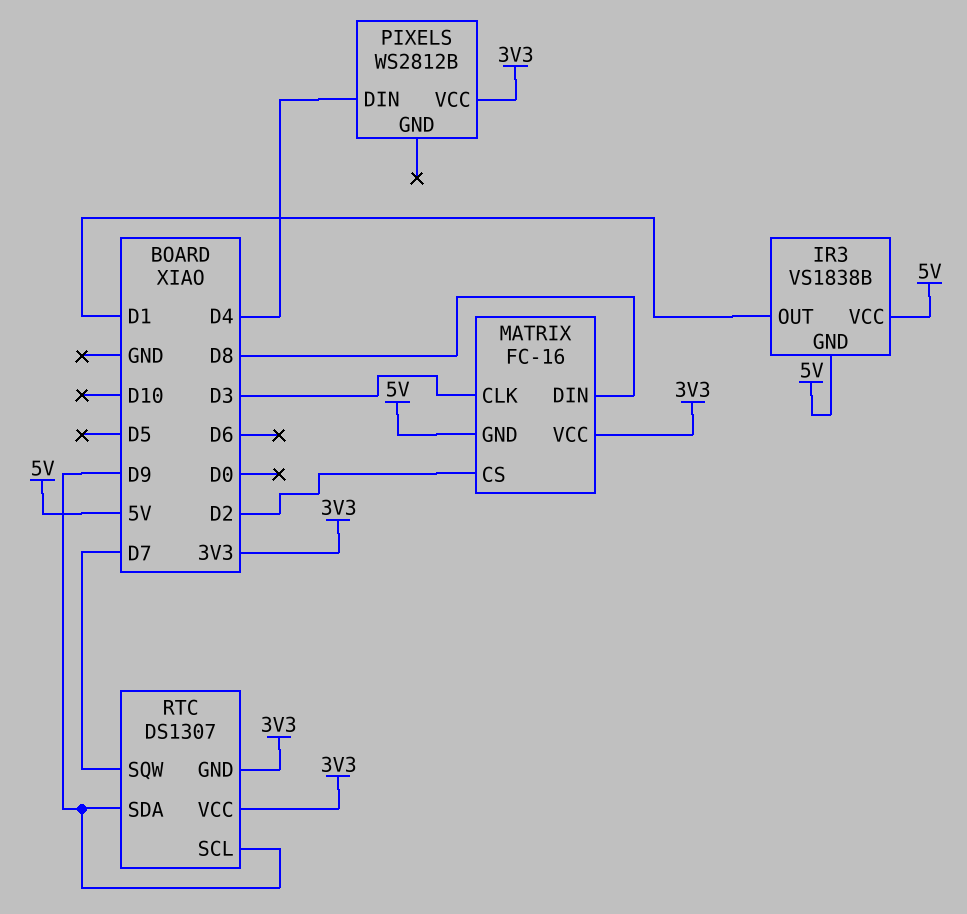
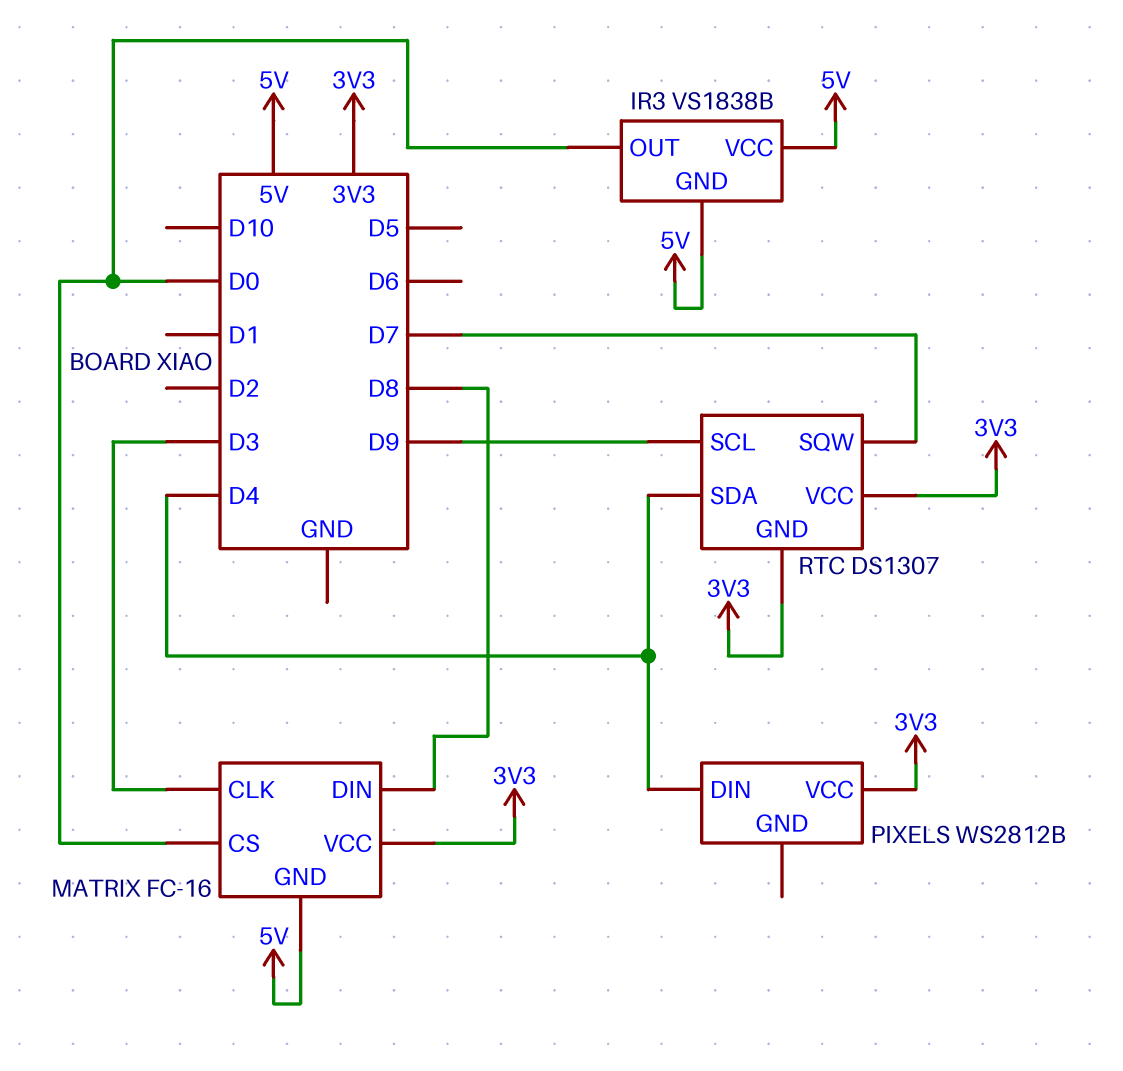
IR3 pin OUT: D1 -> D0
MATRIX pin CS: D2 -> D0
RTC pin SDA: D9 -> D4

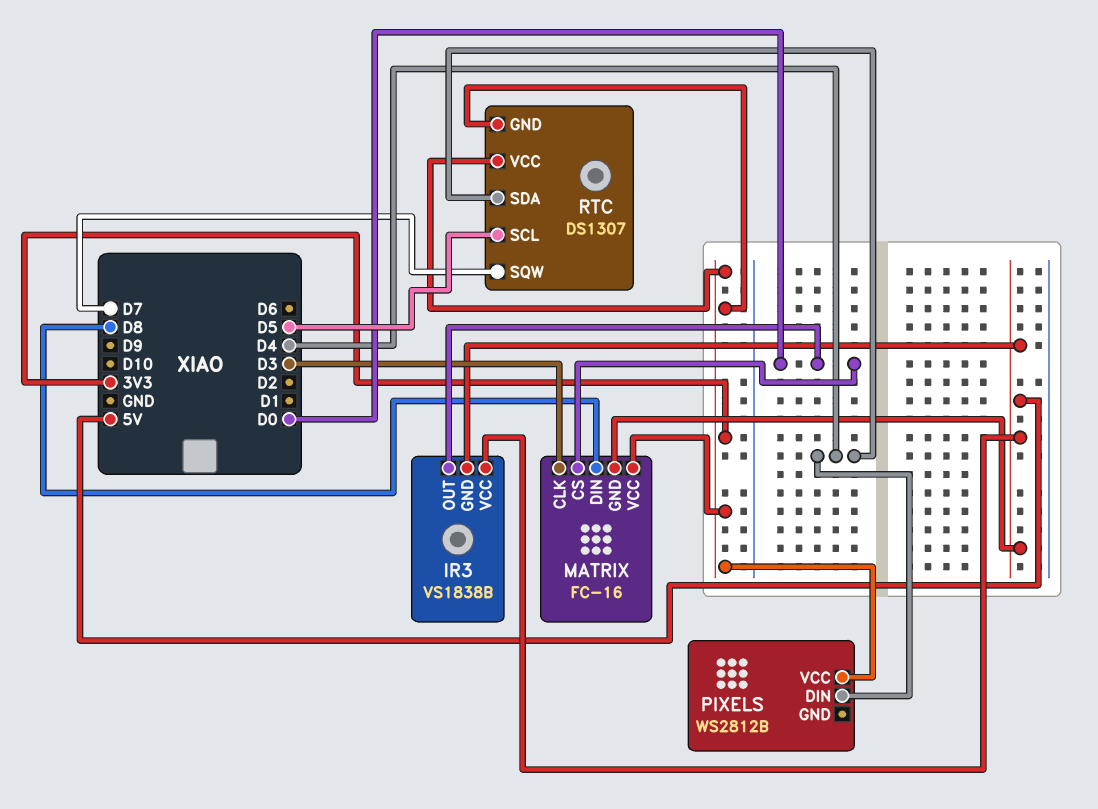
RTC pin SCL: D9 -> D5

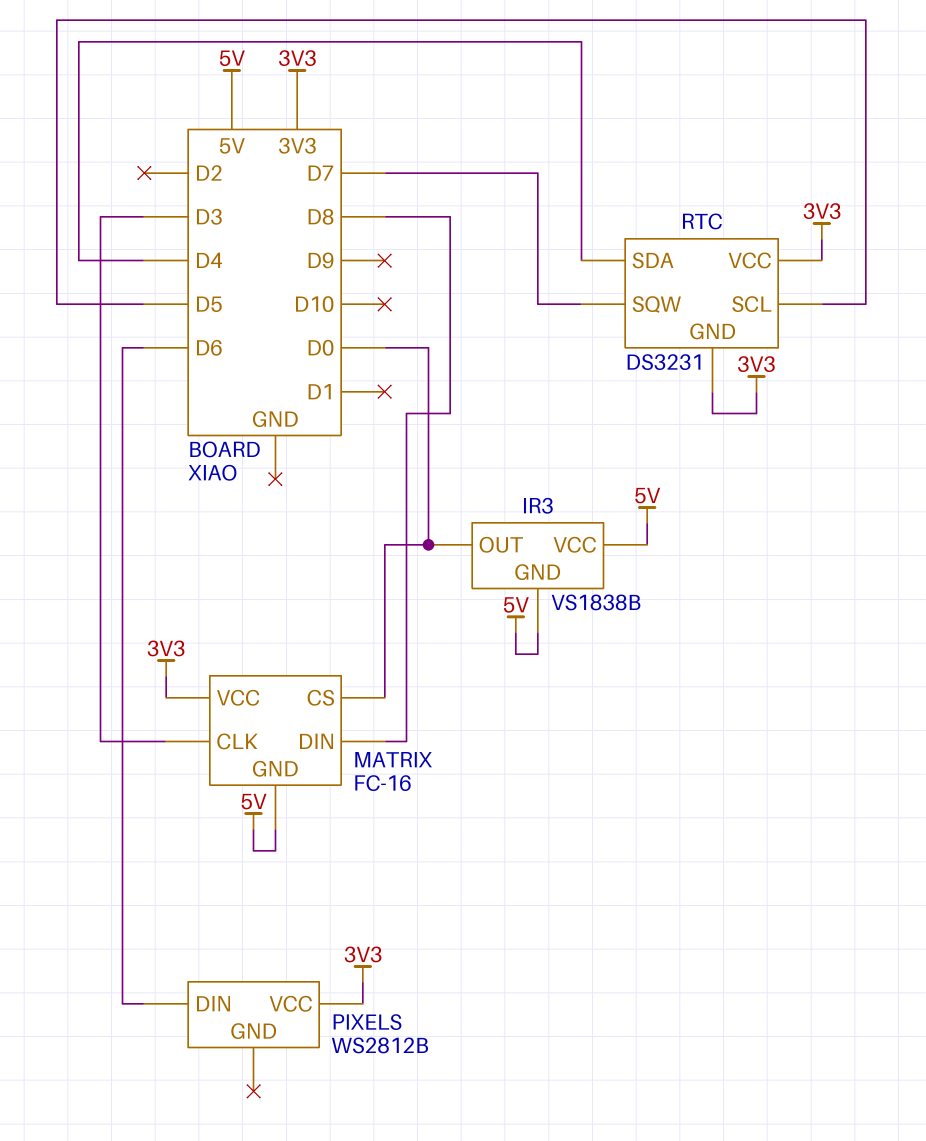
PIXELS pin DIN: D4 -> D6
RTC: DS1307 -> DS3231

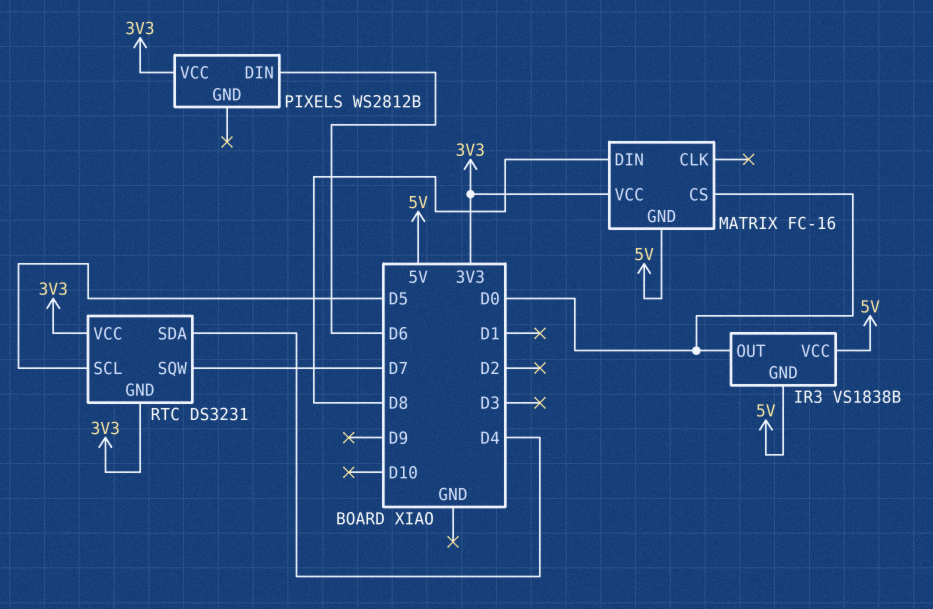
MATRIX pin CLK: D3 -> none

